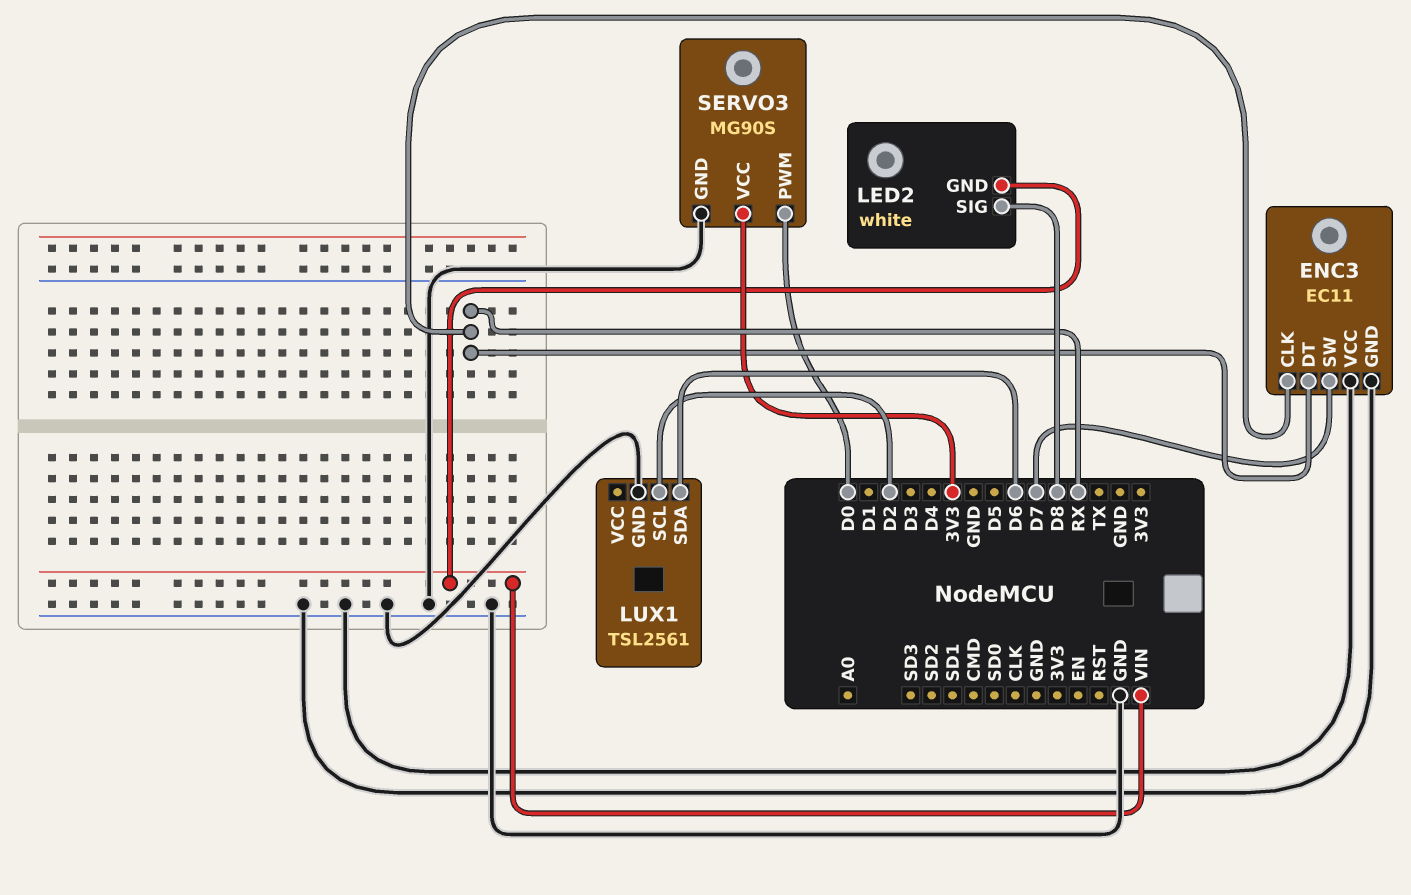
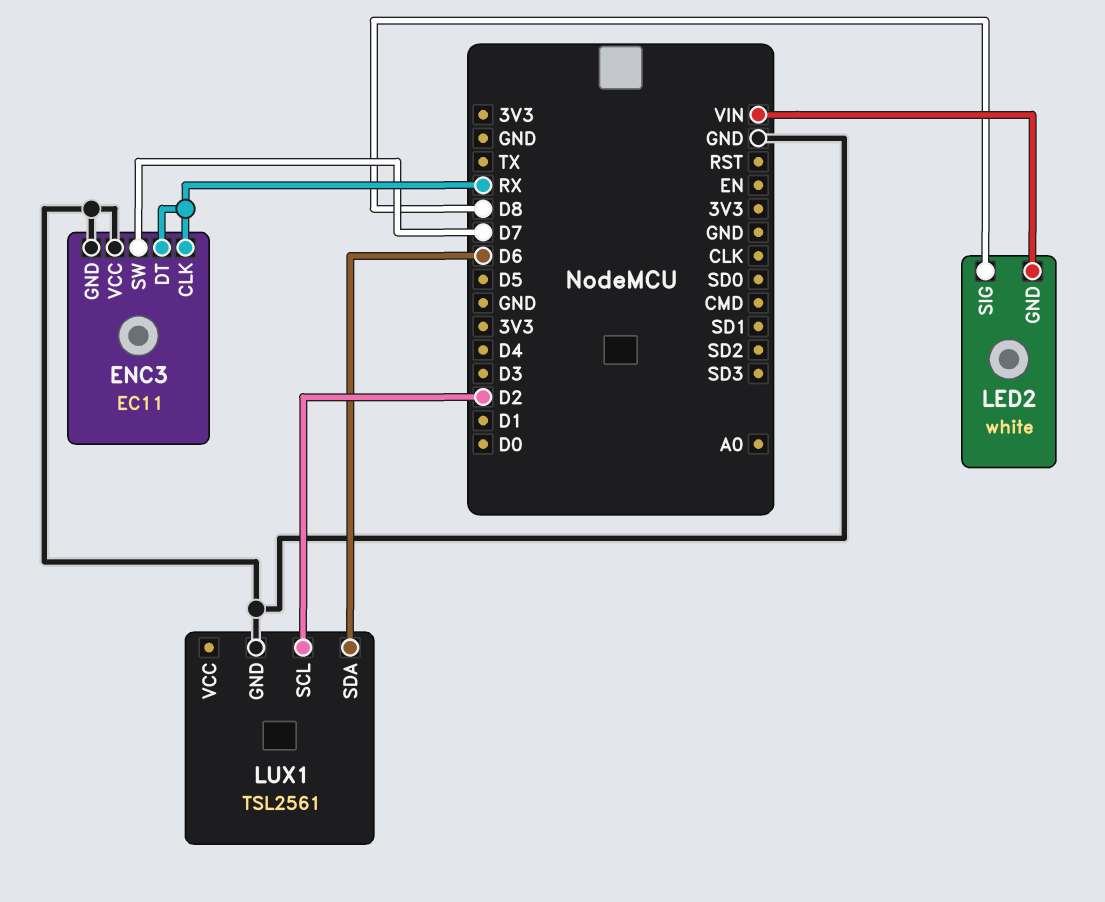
SERVO3: MG90S -> none
SERVO3 pin GND: GND -> none
SERVO3 pin PWM: D0 -> none
SERVO3 pin VCC: 3V3 -> none

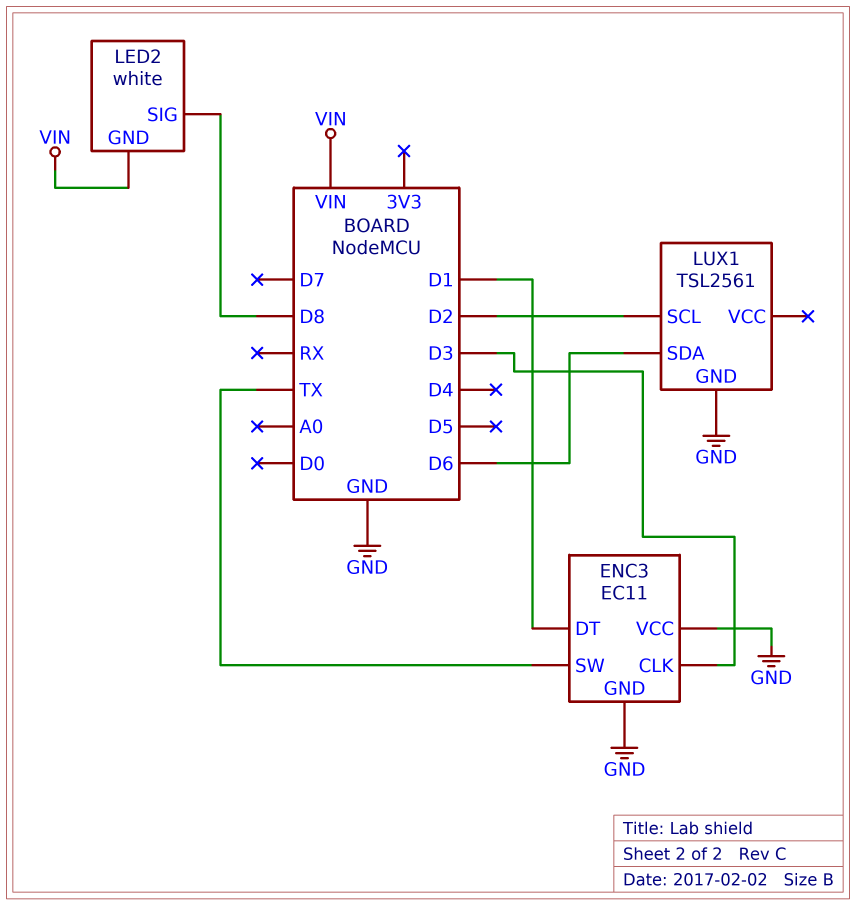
ENC3 pin CLK: RX -> D3
ENC3 pin DT: RX -> D1
ENC3 pin SW: D7 -> TX

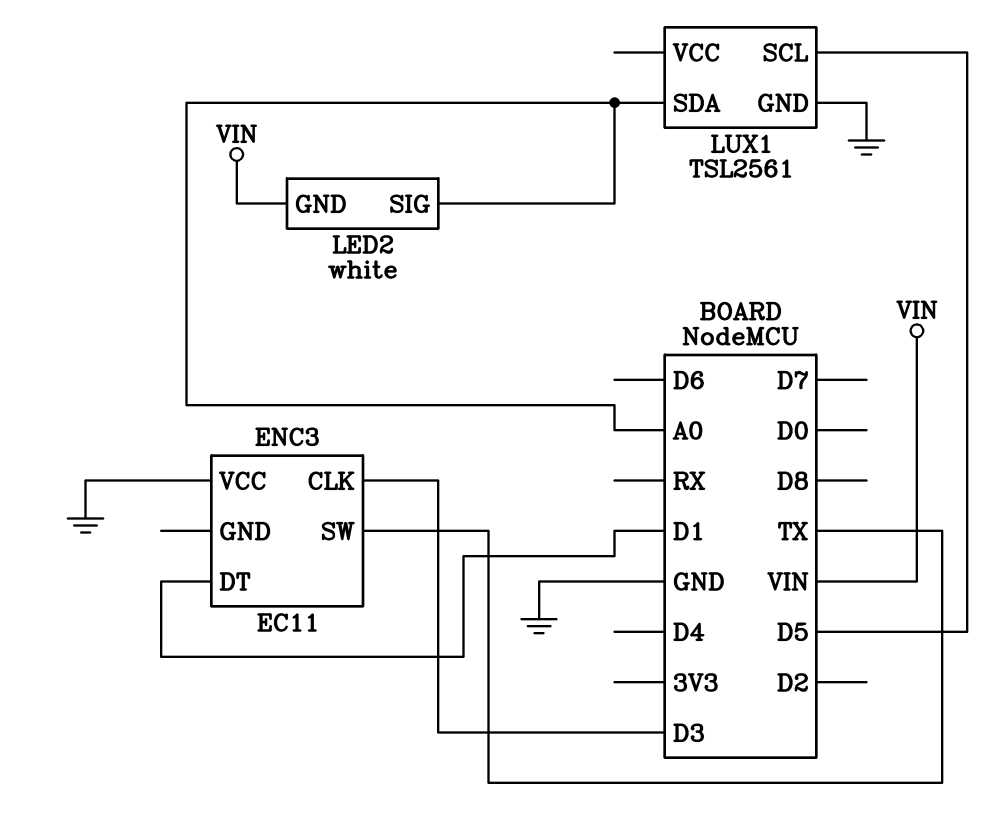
ENC3 pin GND: GND -> none
LED2 pin SIG: D8 -> A0
LUX1 pin SCL: D2 -> D5
LUX1 pin SDA: D6 -> A0

